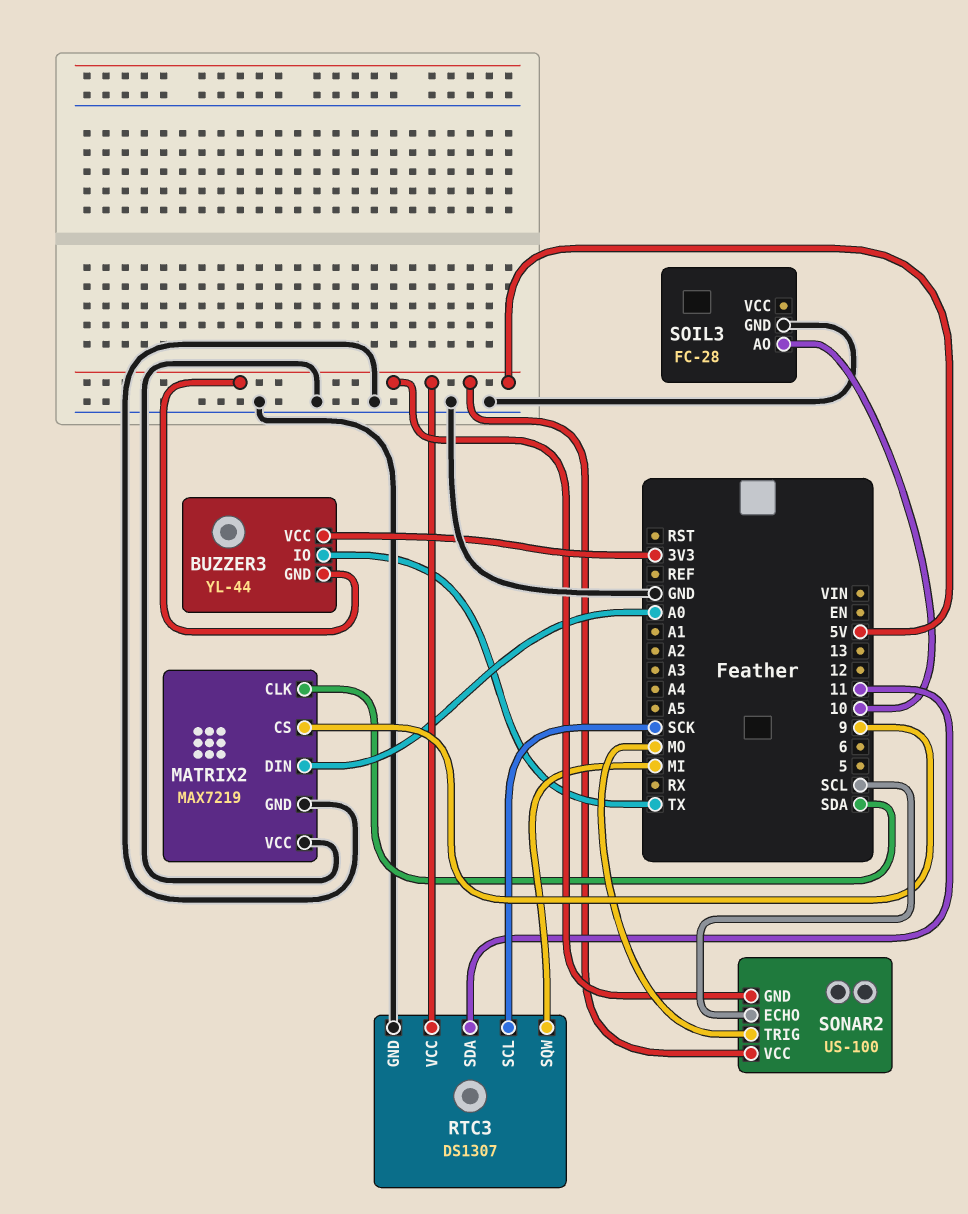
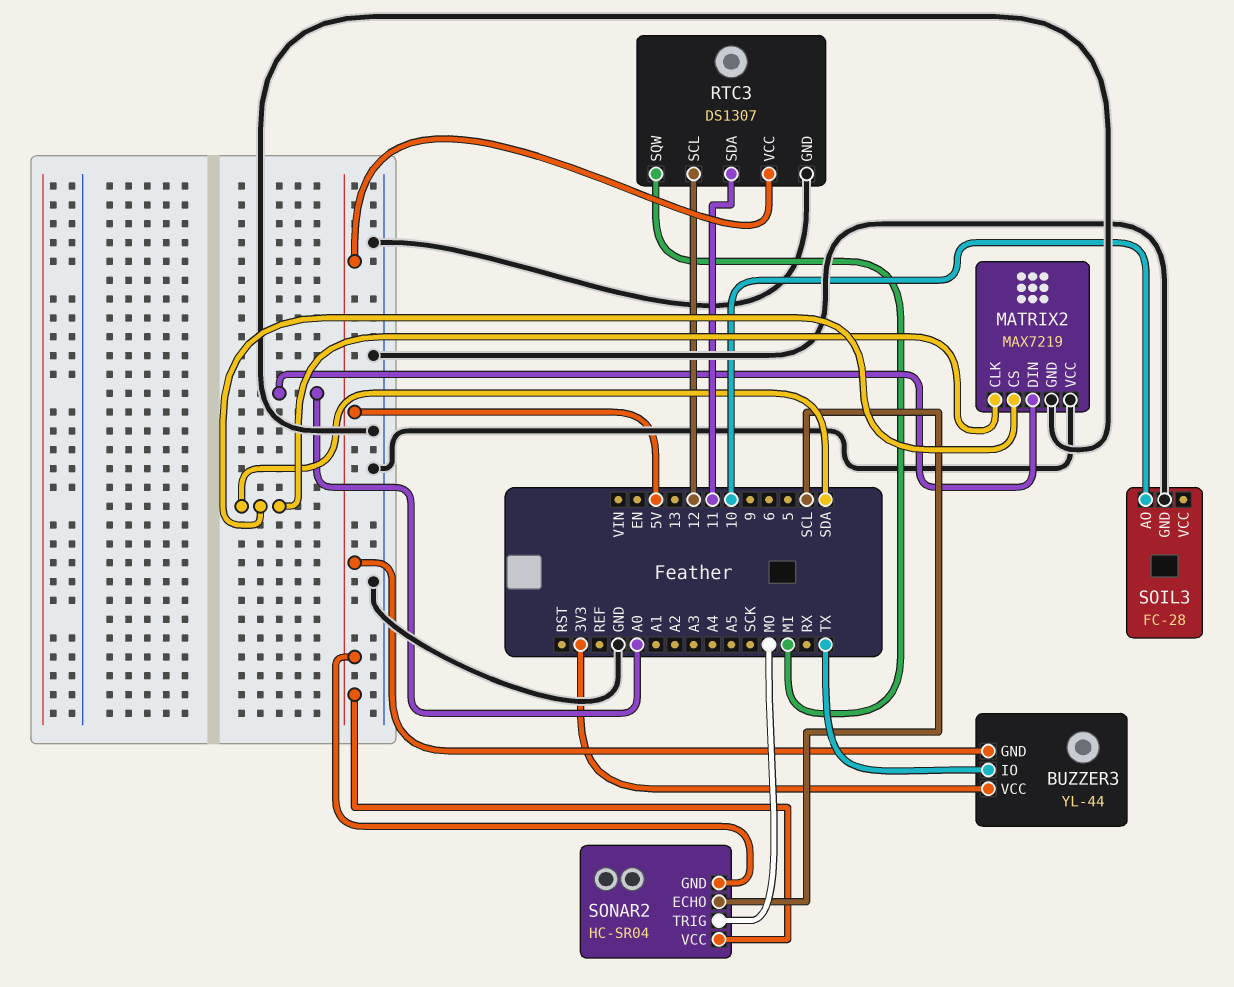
MATRIX2 pin CS: 9 -> SDA
RTC3 pin SCL: SCK -> 12
SONAR2: US-100 -> HC-SR04

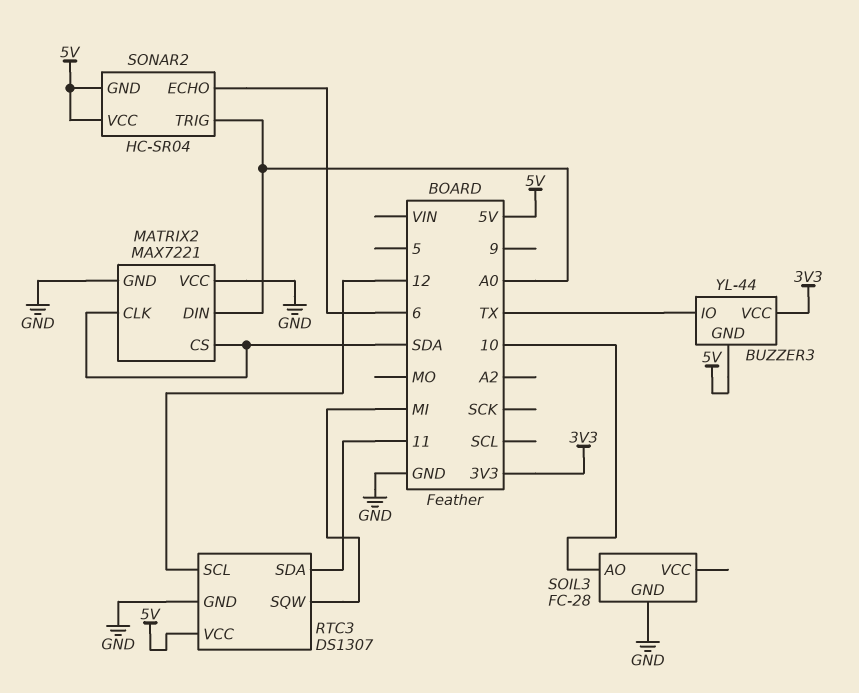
MATRIX2: MAX7219 -> MAX7221
SONAR2 pin ECHO: SCL -> 6
SONAR2 pin TRIG: MO -> A0

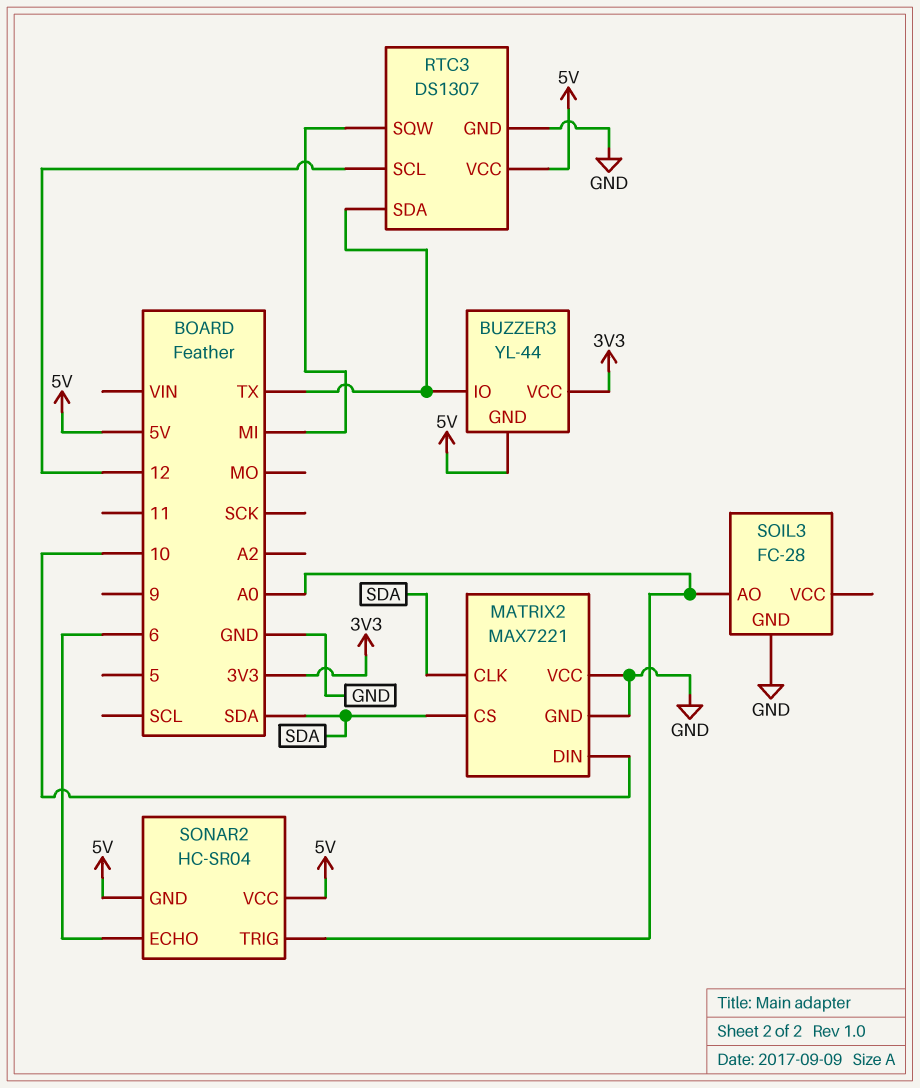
MATRIX2 pin DIN: A0 -> 10
RTC3 pin SDA: 11 -> TX
SOIL3 pin AO: 10 -> A0

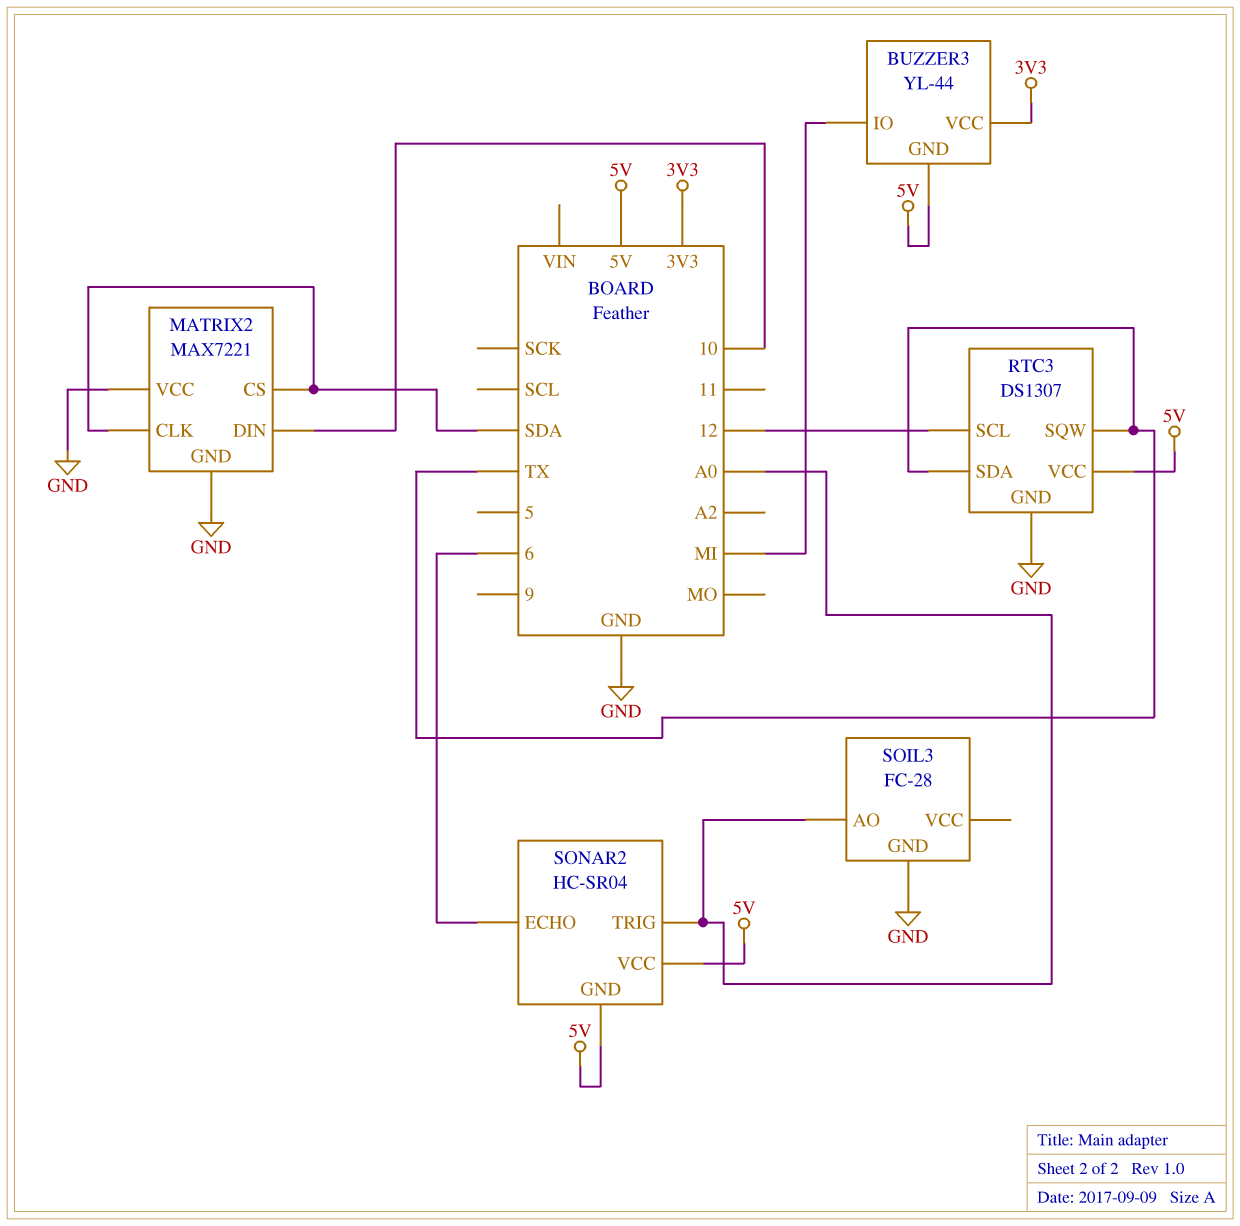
BUZZER3 pin IO: TX -> MI
RTC3 pin SQW: MI -> TX

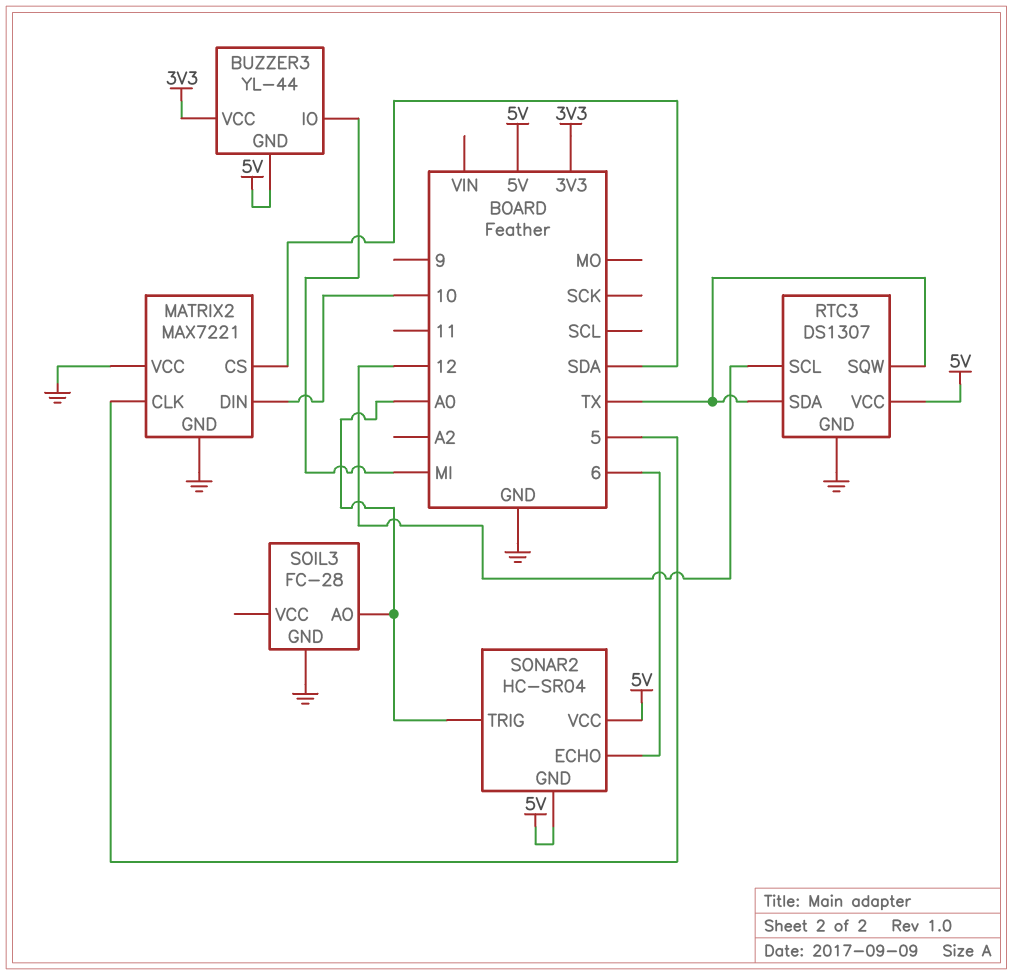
MATRIX2 pin CLK: SDA -> 5

